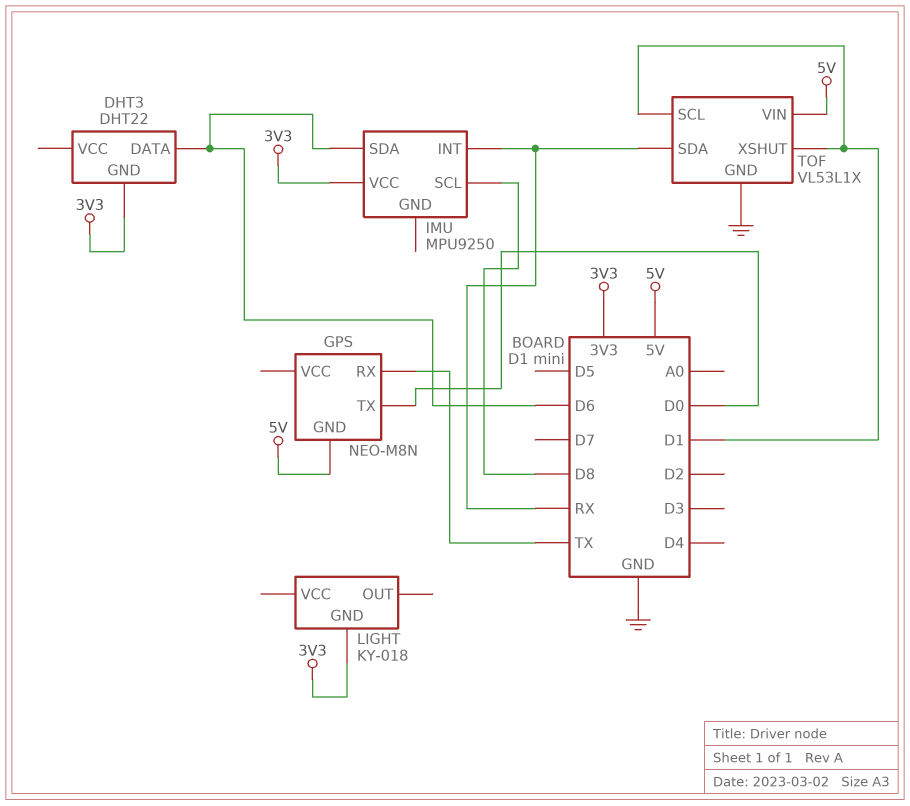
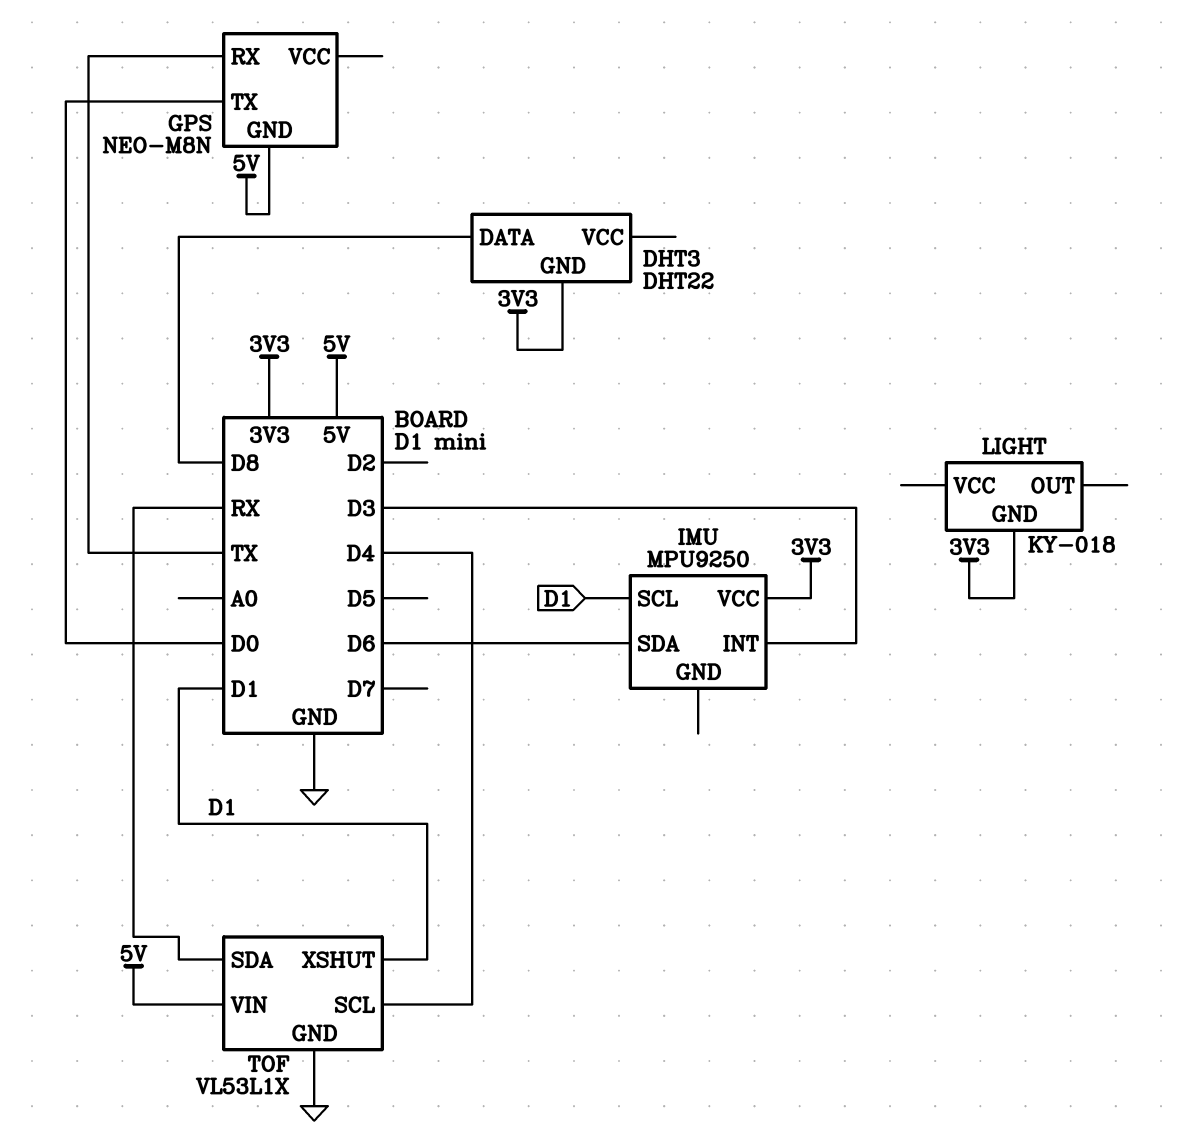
DHT3 pin DATA: D6 -> D8
IMU pin INT: RX -> D3
IMU pin SCL: D8 -> D1
TOF pin SCL: D1 -> D4

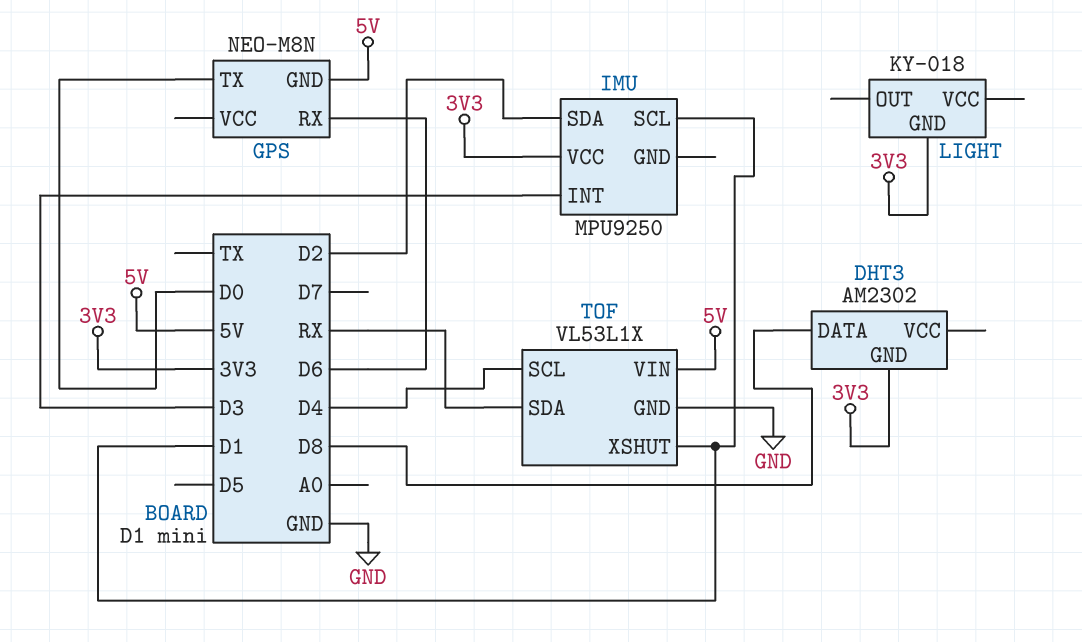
DHT3: DHT22 -> AM2302
GPS pin RX: TX -> D6
IMU pin SDA: D6 -> D2

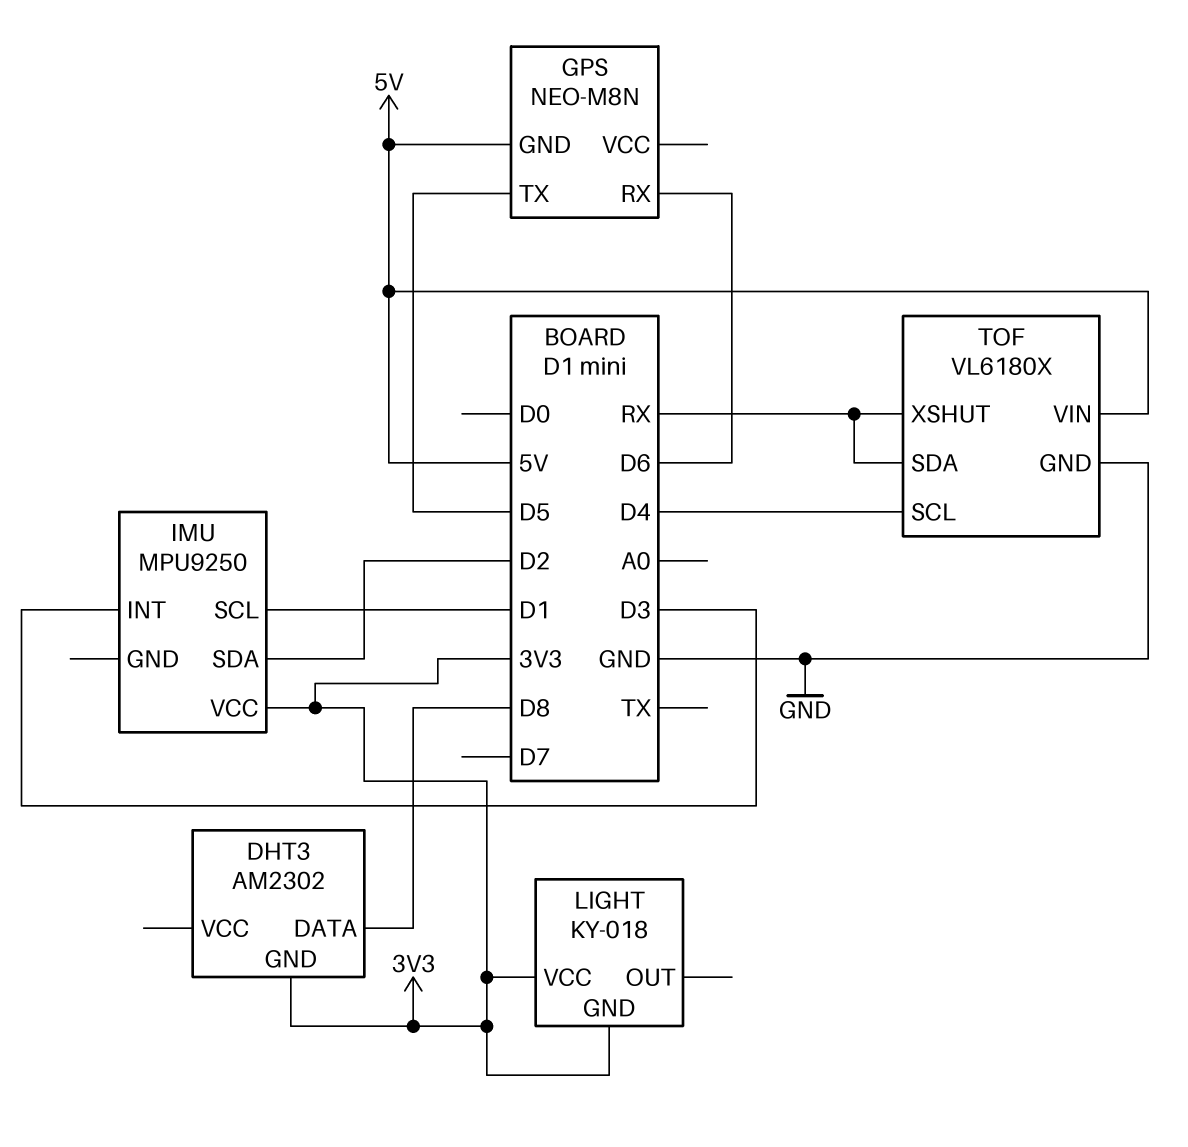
GPS pin TX: D0 -> D5
LIGHT pin VCC: none -> 3V3
TOF: VL53L1X -> VL6180X
TOF pin XSHUT: D1 -> RX

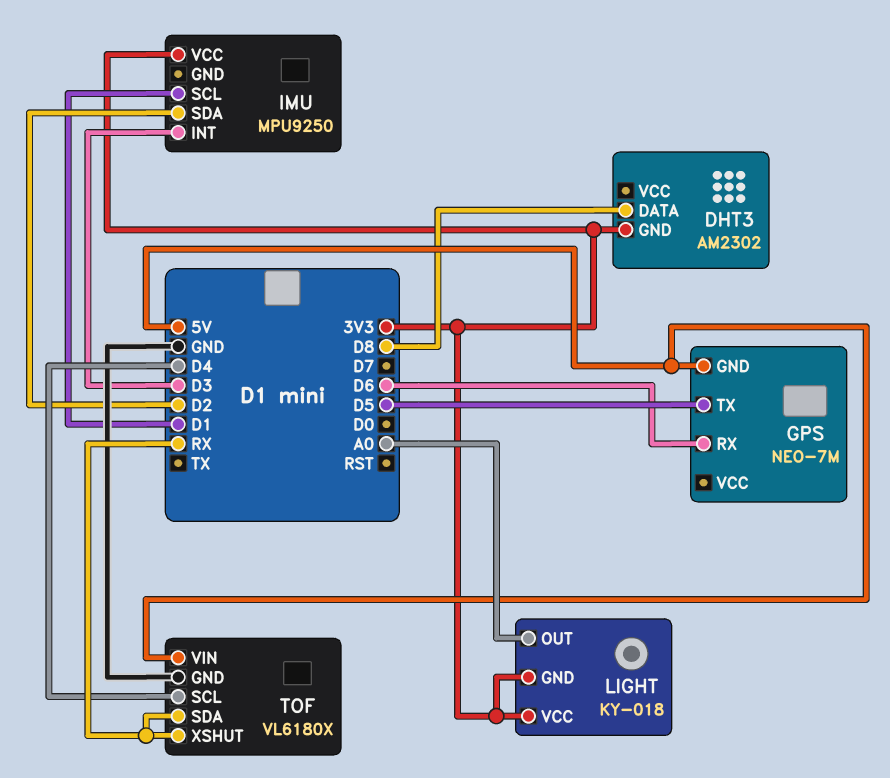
GPS: NEO-M8N -> NEO-7M
LIGHT pin OUT: none -> A0

